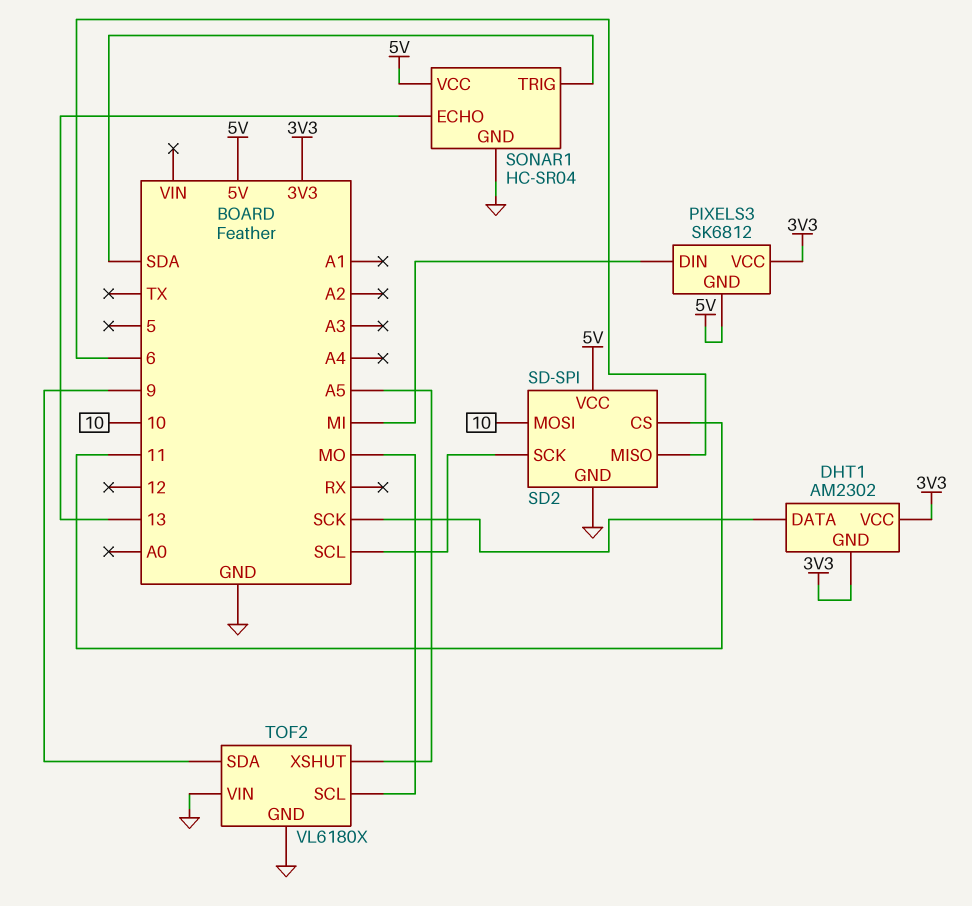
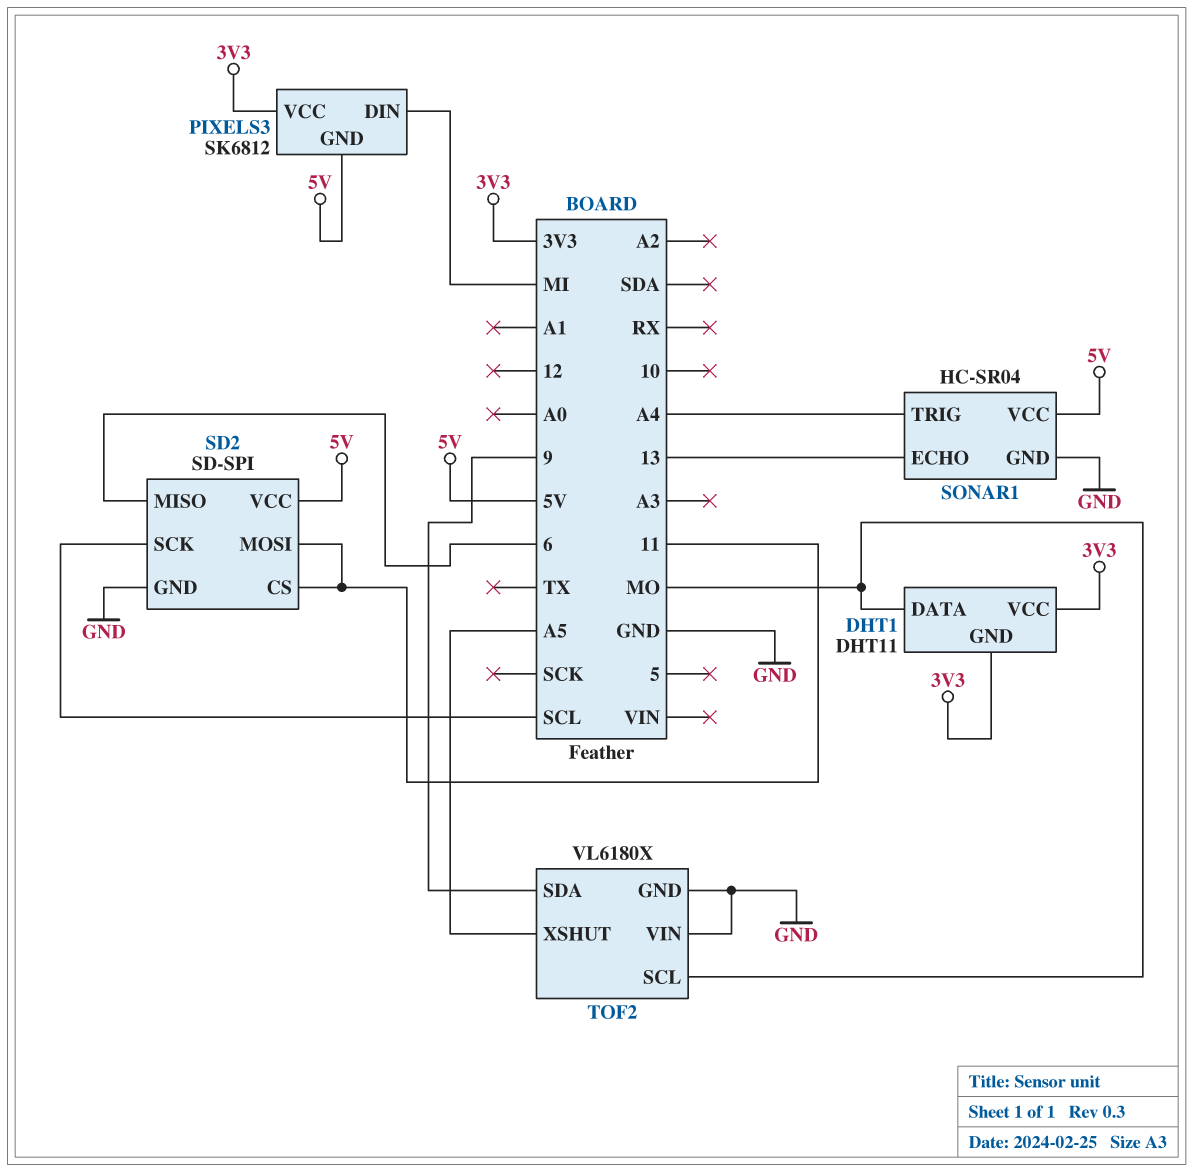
DHT1: AM2302 -> DHT11
DHT1 pin DATA: SCK -> MO
SD2 pin MOSI: 10 -> 11
SONAR1 pin TRIG: SDA -> A4

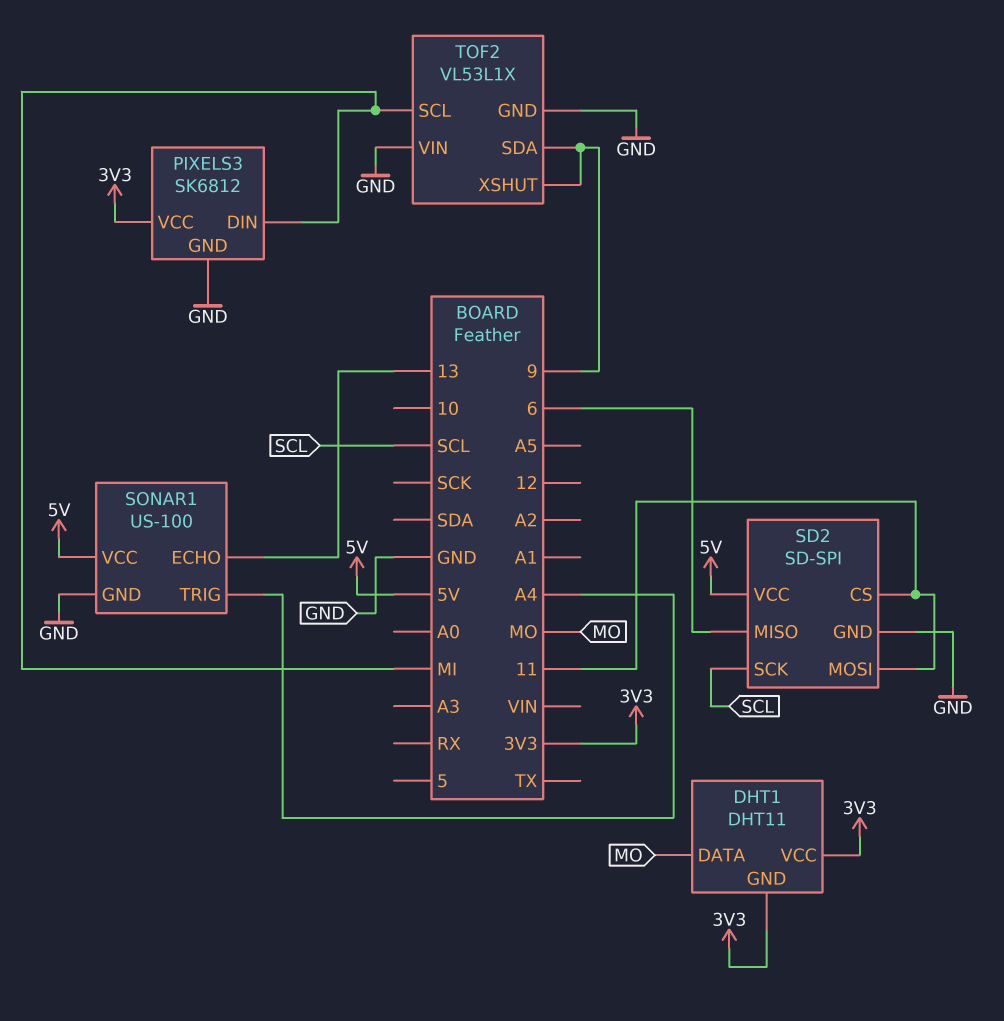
PIXELS3 pin GND: 5V -> GND
SONAR1: HC-SR04 -> US-100
TOF2: VL6180X -> VL53L1X
TOF2 pin SCL: MO -> MI
TOF2 pin XSHUT: A5 -> 9

